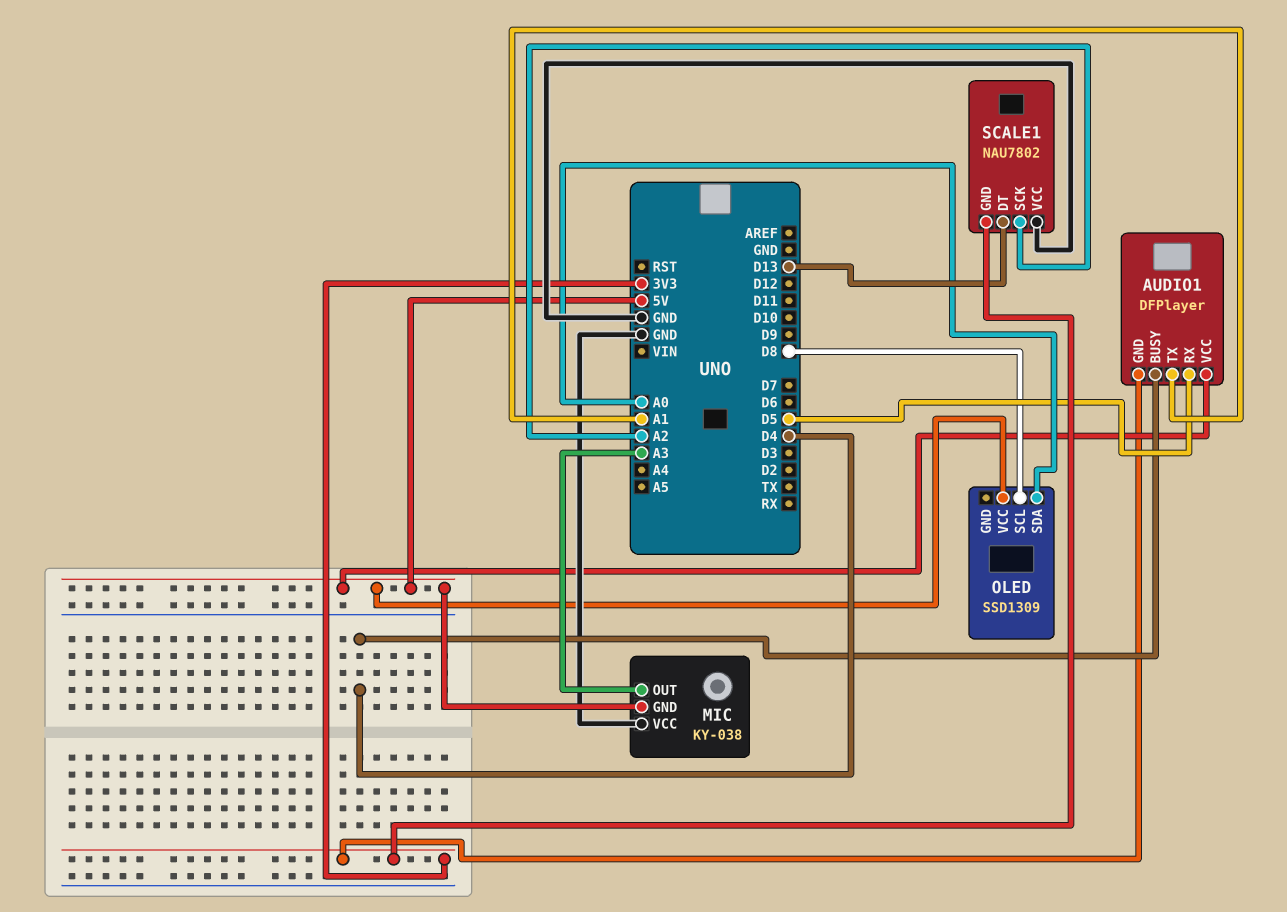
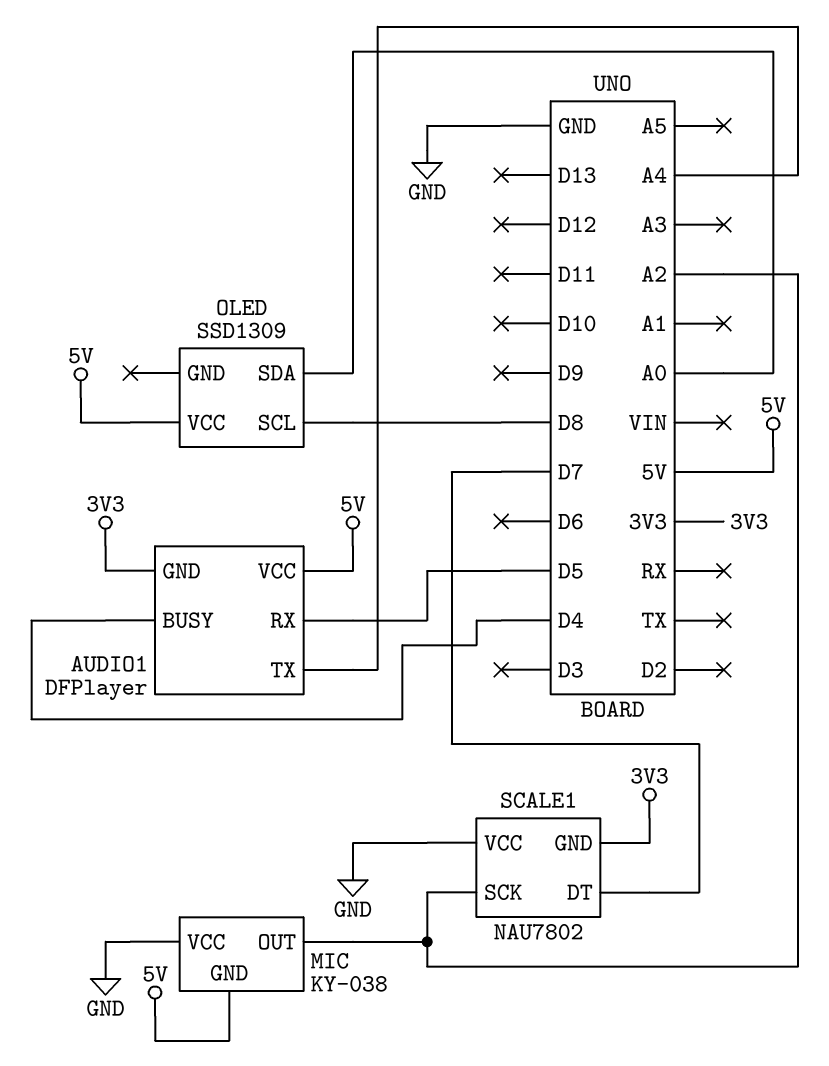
AUDIO1 pin TX: A1 -> A4
MIC pin OUT: A3 -> A2
SCALE1 pin DT: D13 -> D7

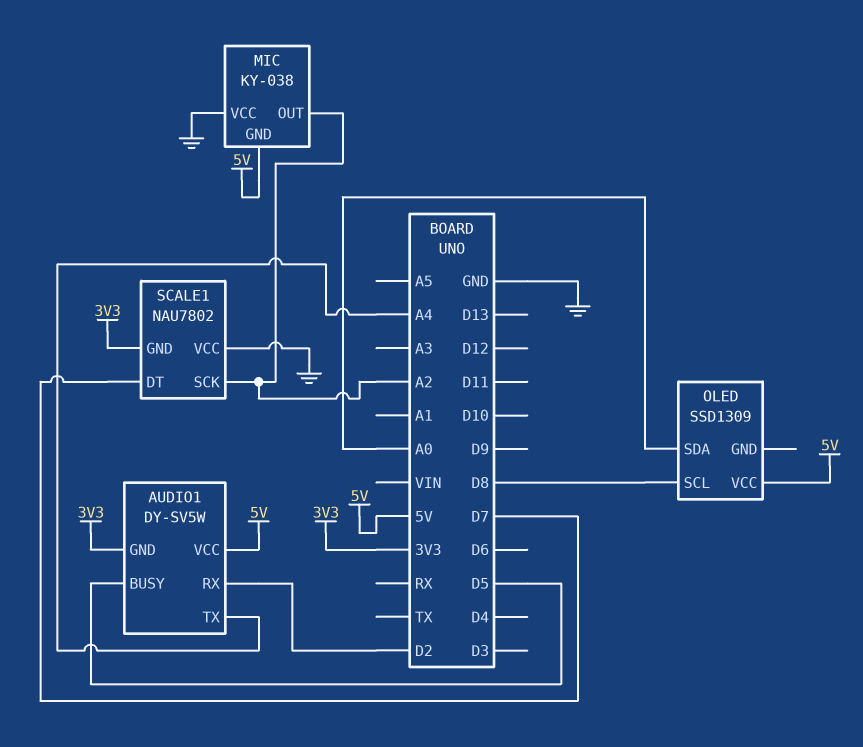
AUDIO1: DFPlayer -> DY-SV5W
AUDIO1 pin BUSY: D4 -> D5
AUDIO1 pin RX: D5 -> D2

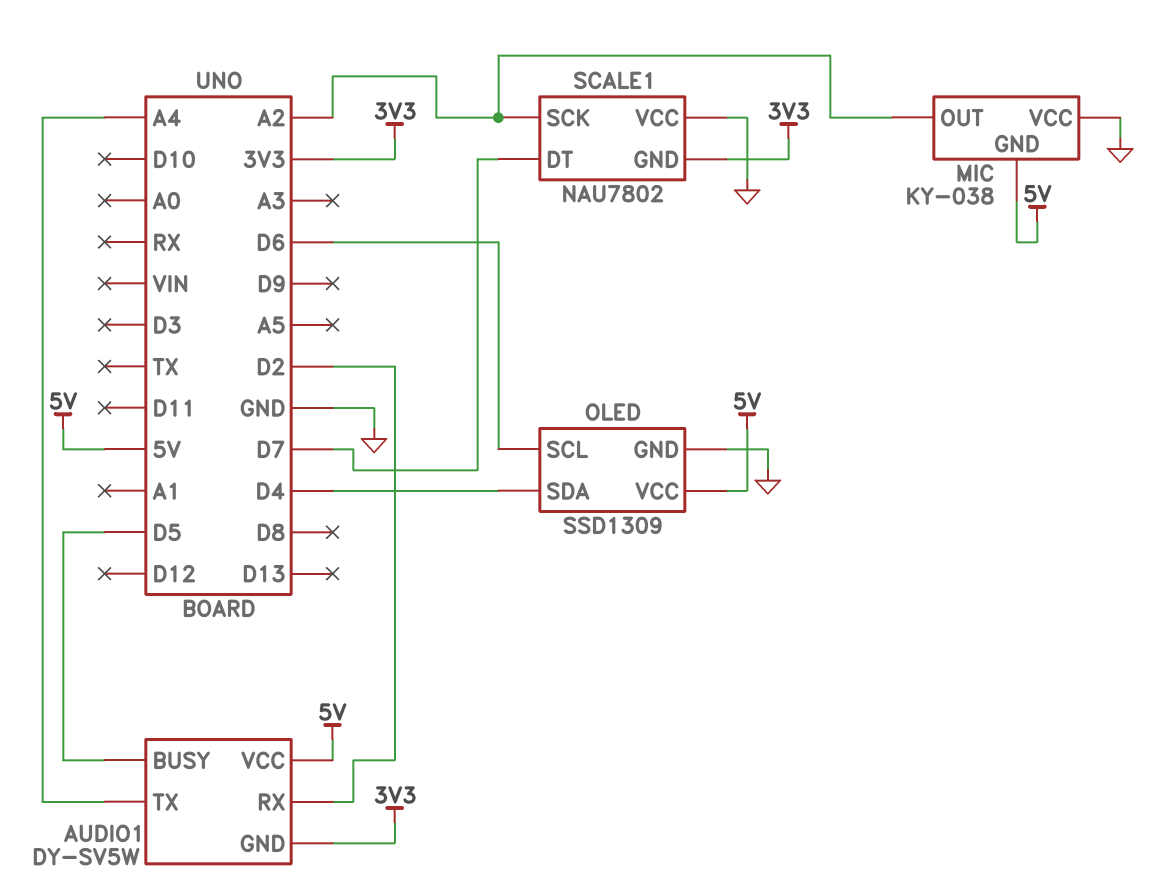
OLED pin GND: none -> GND
OLED pin SCL: D8 -> D6
OLED pin SDA: A0 -> D4

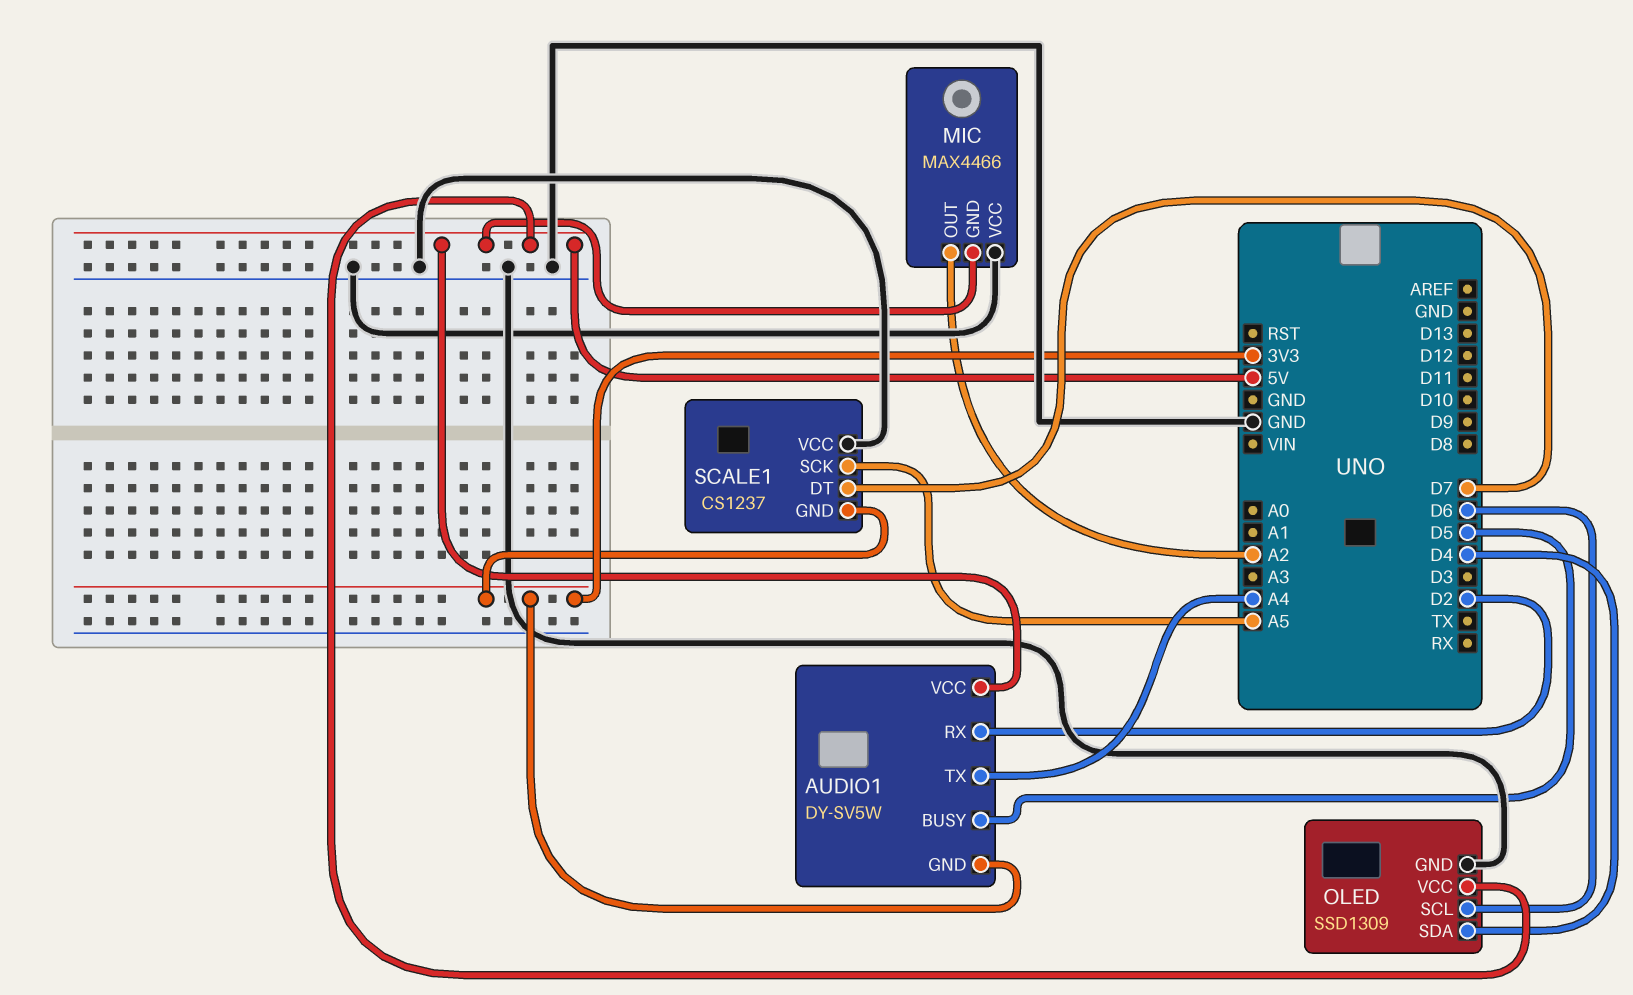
MIC: KY-038 -> MAX4466
SCALE1: NAU7802 -> CS1237
SCALE1 pin SCK: A2 -> A5

